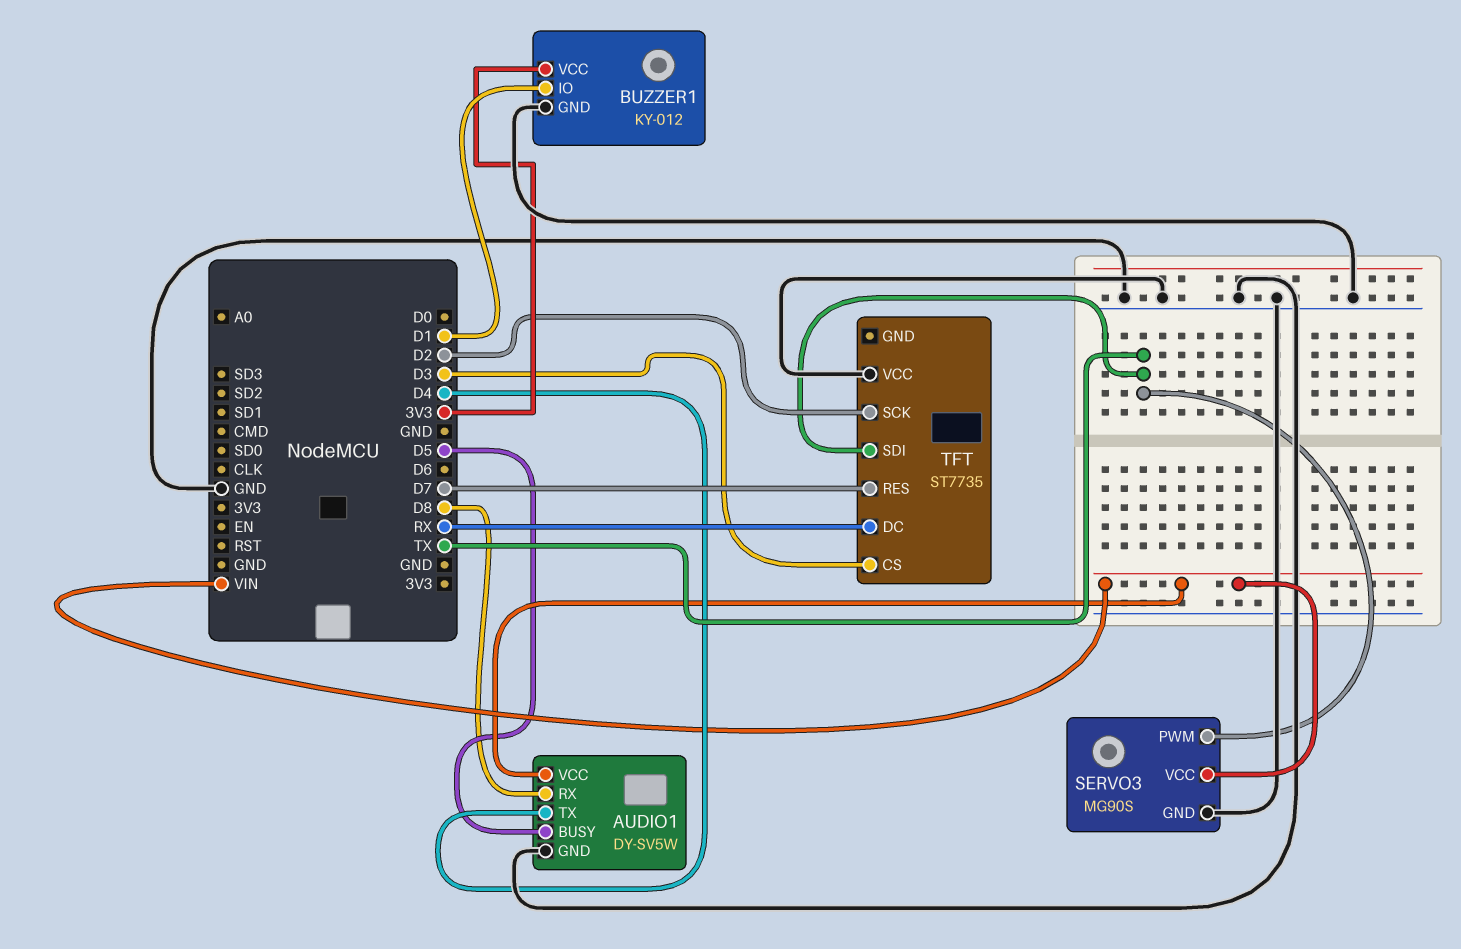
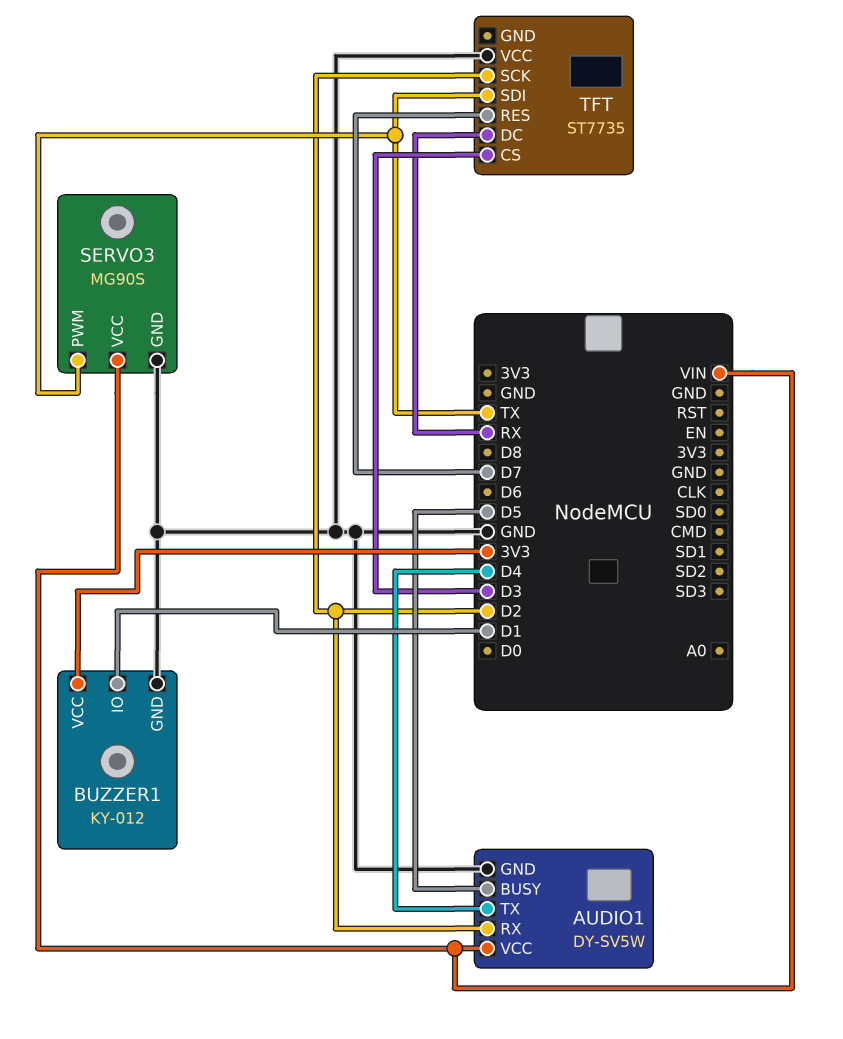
AUDIO1 pin RX: D8 -> D2

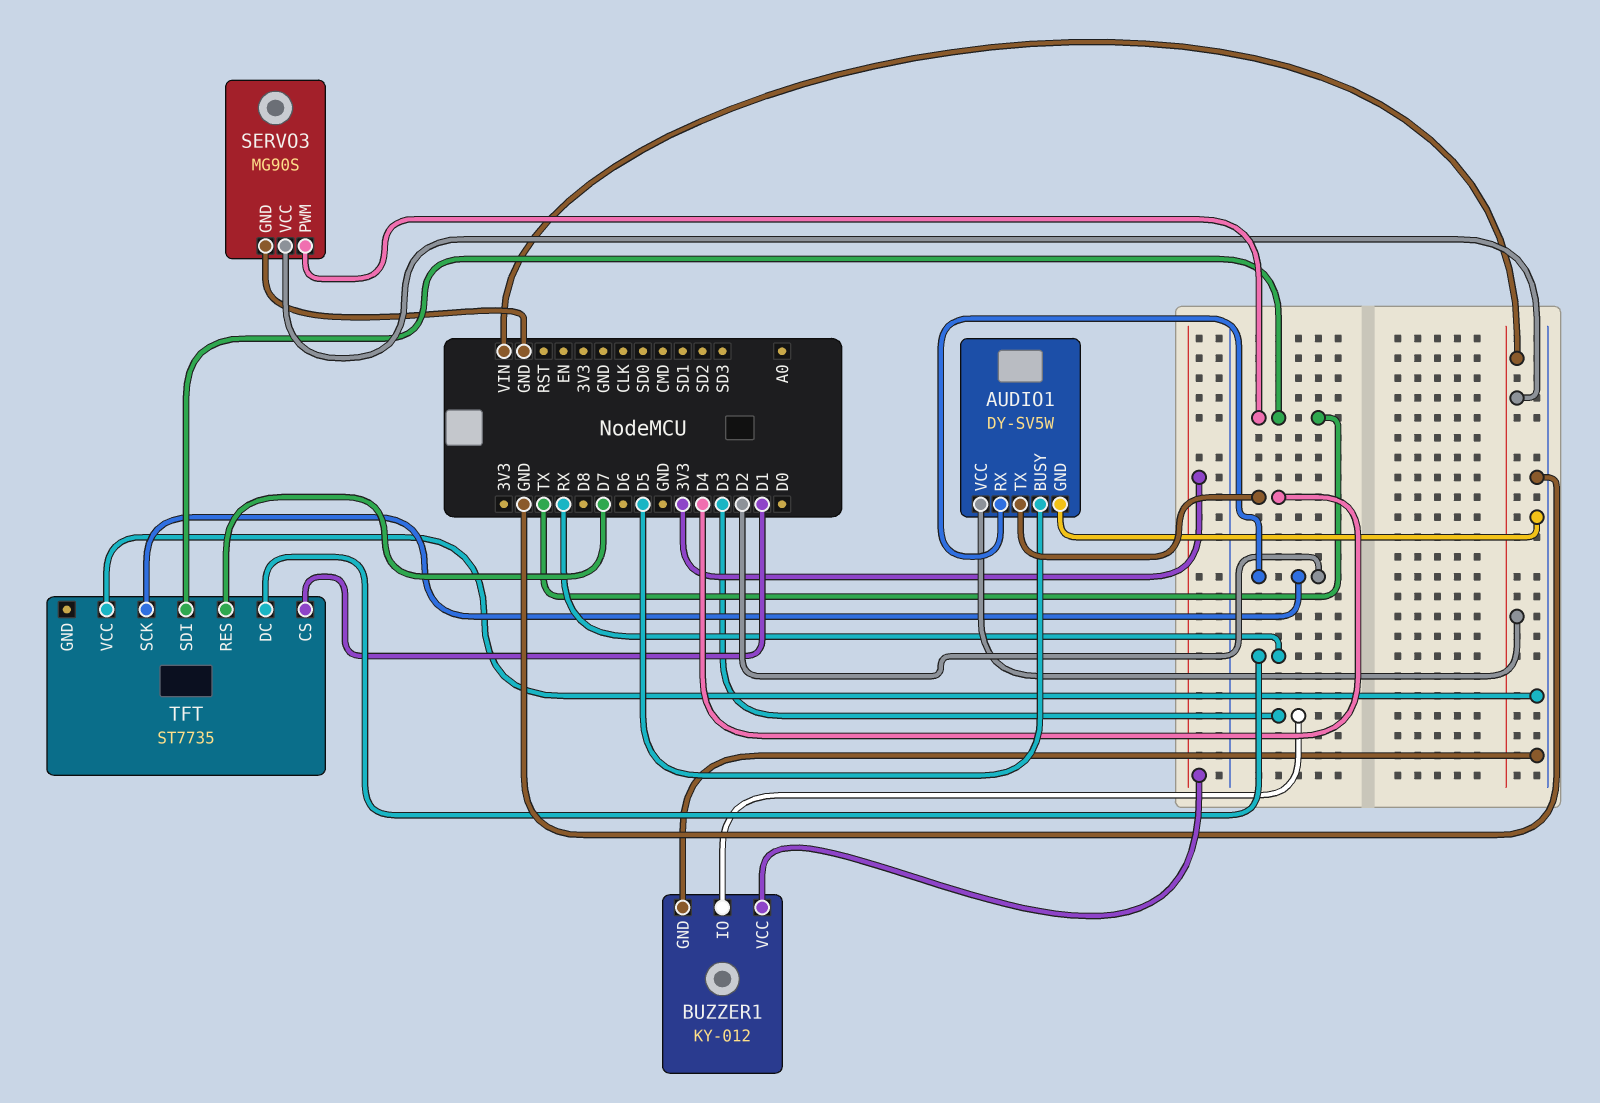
BUZZER1 pin IO: D1 -> D3
TFT pin CS: D3 -> D1

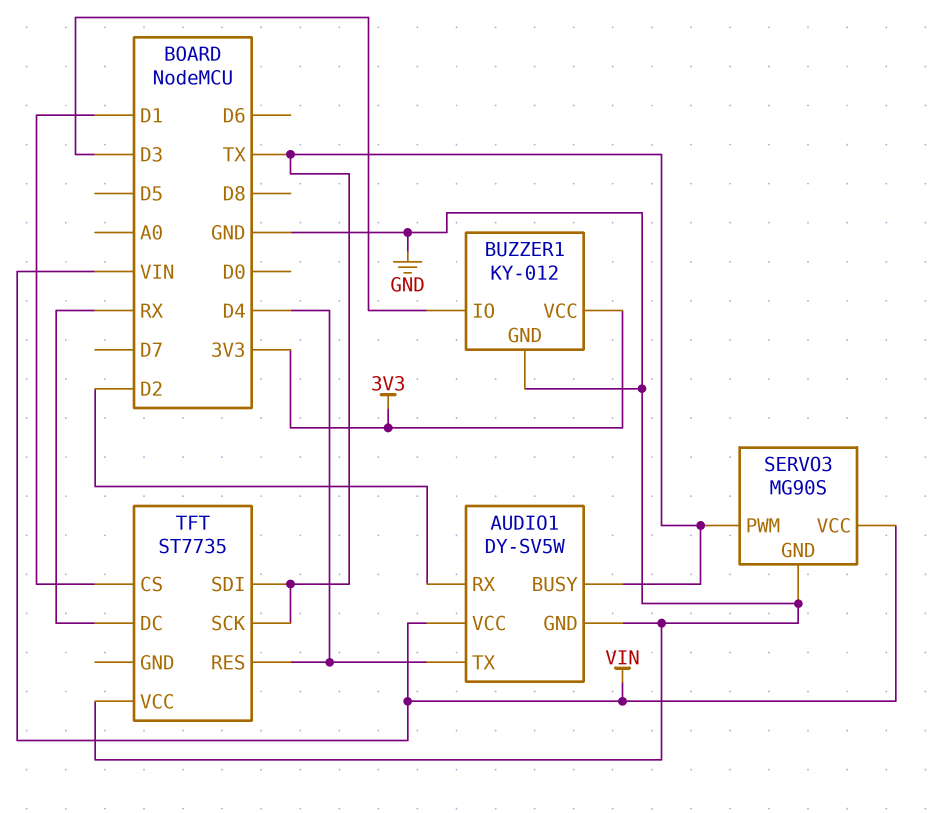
AUDIO1 pin BUSY: D5 -> TX
TFT pin RES: D7 -> D4
TFT pin SCK: D2 -> TX

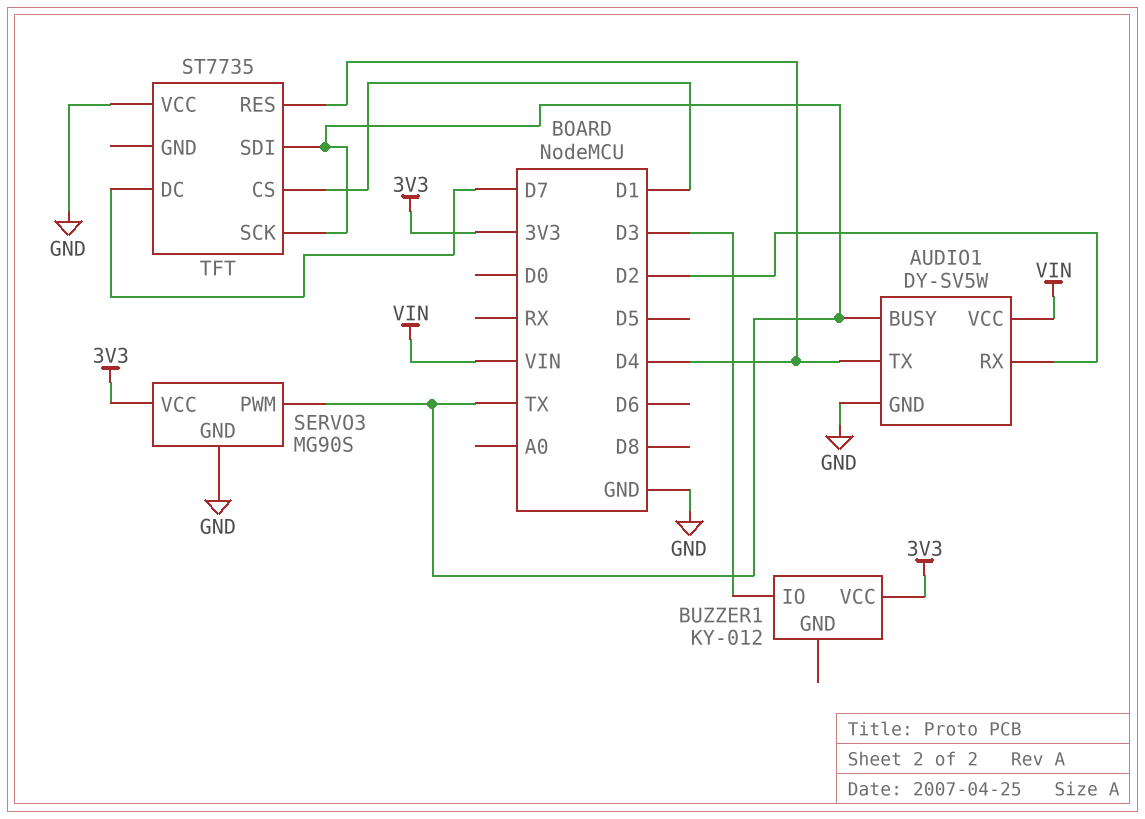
BUZZER1 pin GND: GND -> none
SERVO3 pin VCC: VIN -> 3V3
TFT pin DC: RX -> D7

